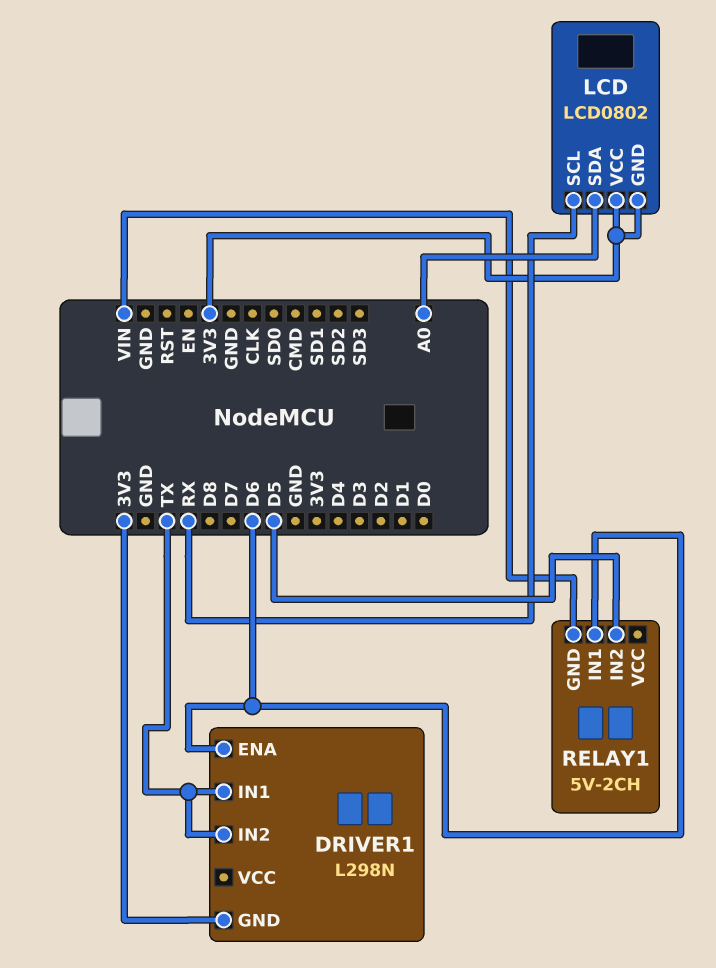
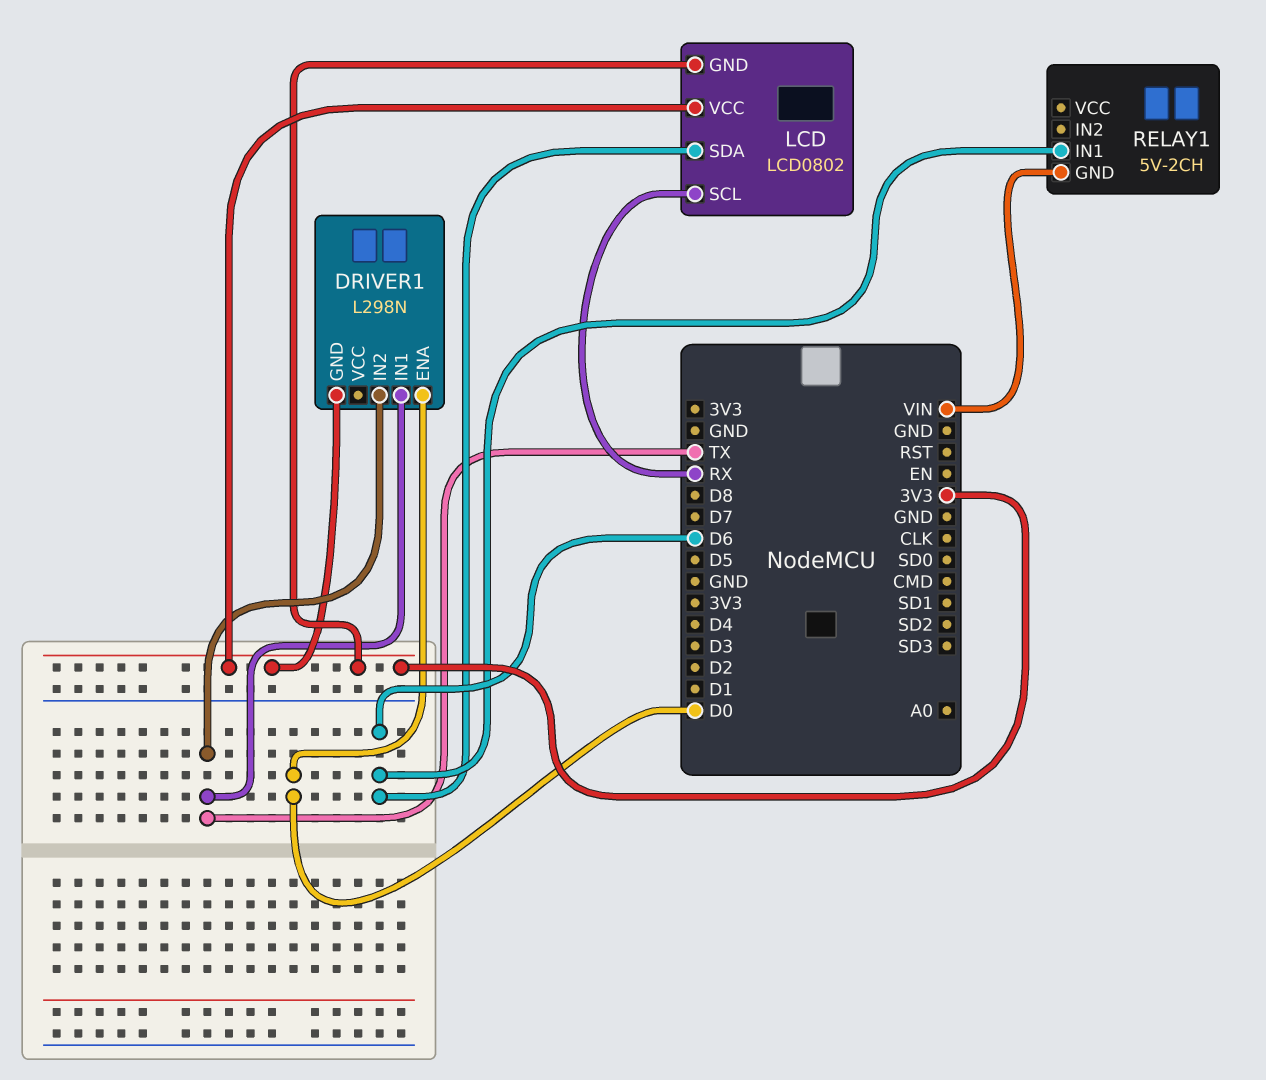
DRIVER1 pin ENA: D6 -> D0
LCD pin SDA: A0 -> D6
RELAY1 pin IN2: D5 -> none

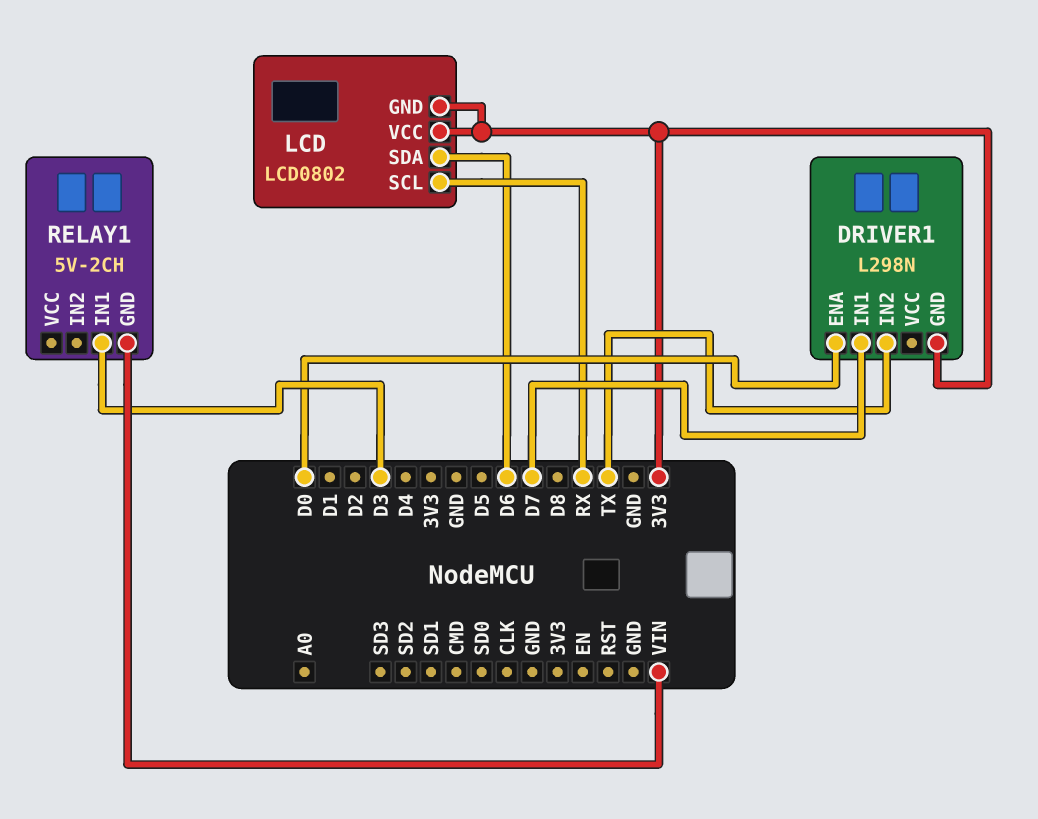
DRIVER1 pin IN1: TX -> D7
RELAY1 pin IN1: D6 -> D3

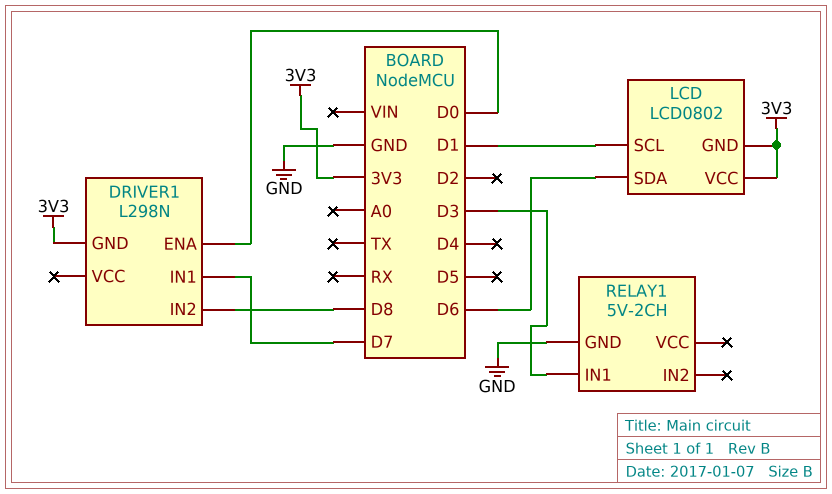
DRIVER1 pin IN2: TX -> D8
LCD pin SCL: RX -> D1
RELAY1 pin GND: VIN -> GND

